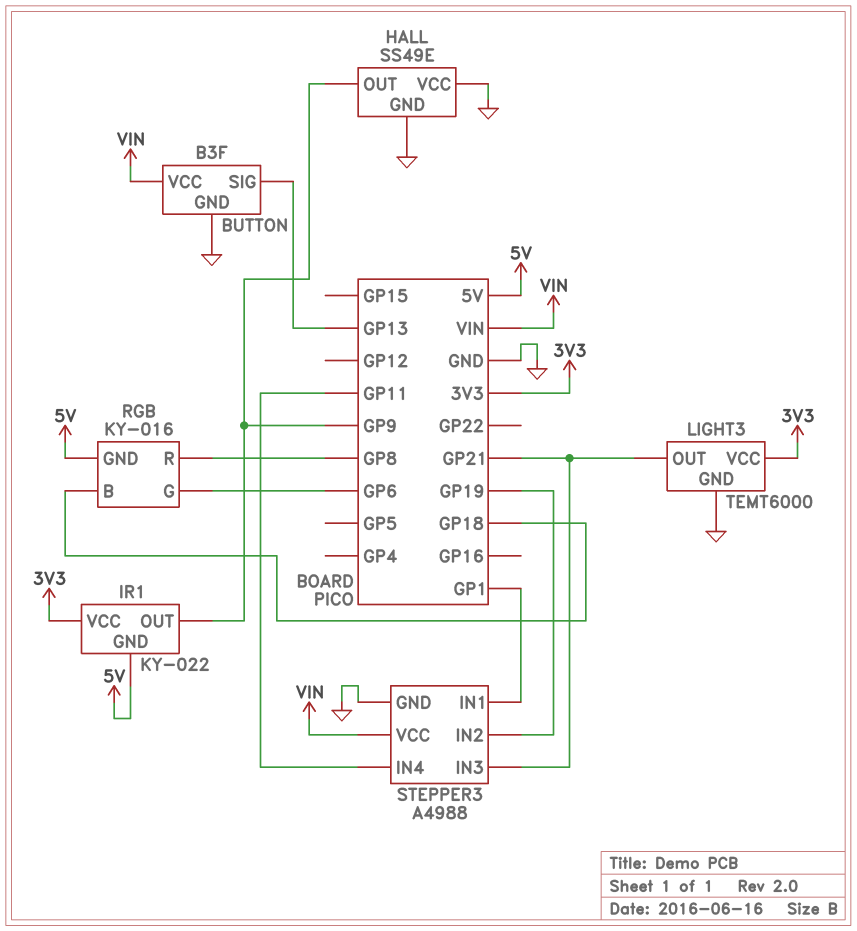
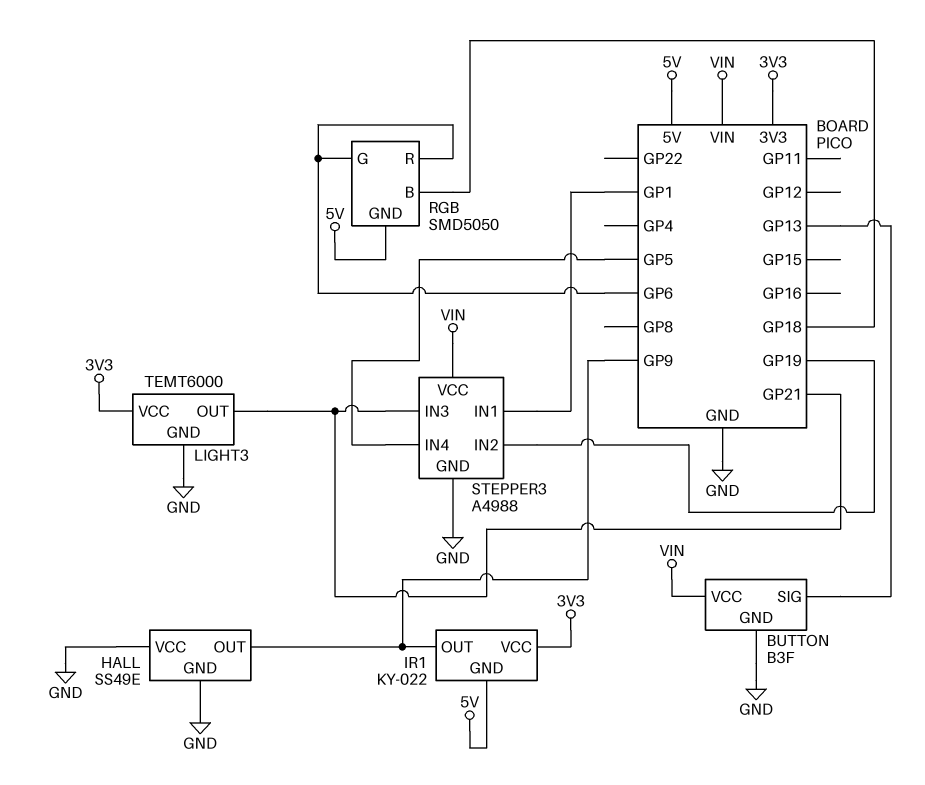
RGB: KY-016 -> SMD5050
RGB pin R: GP8 -> GP6
STEPPER3 pin IN4: GP11 -> GP5

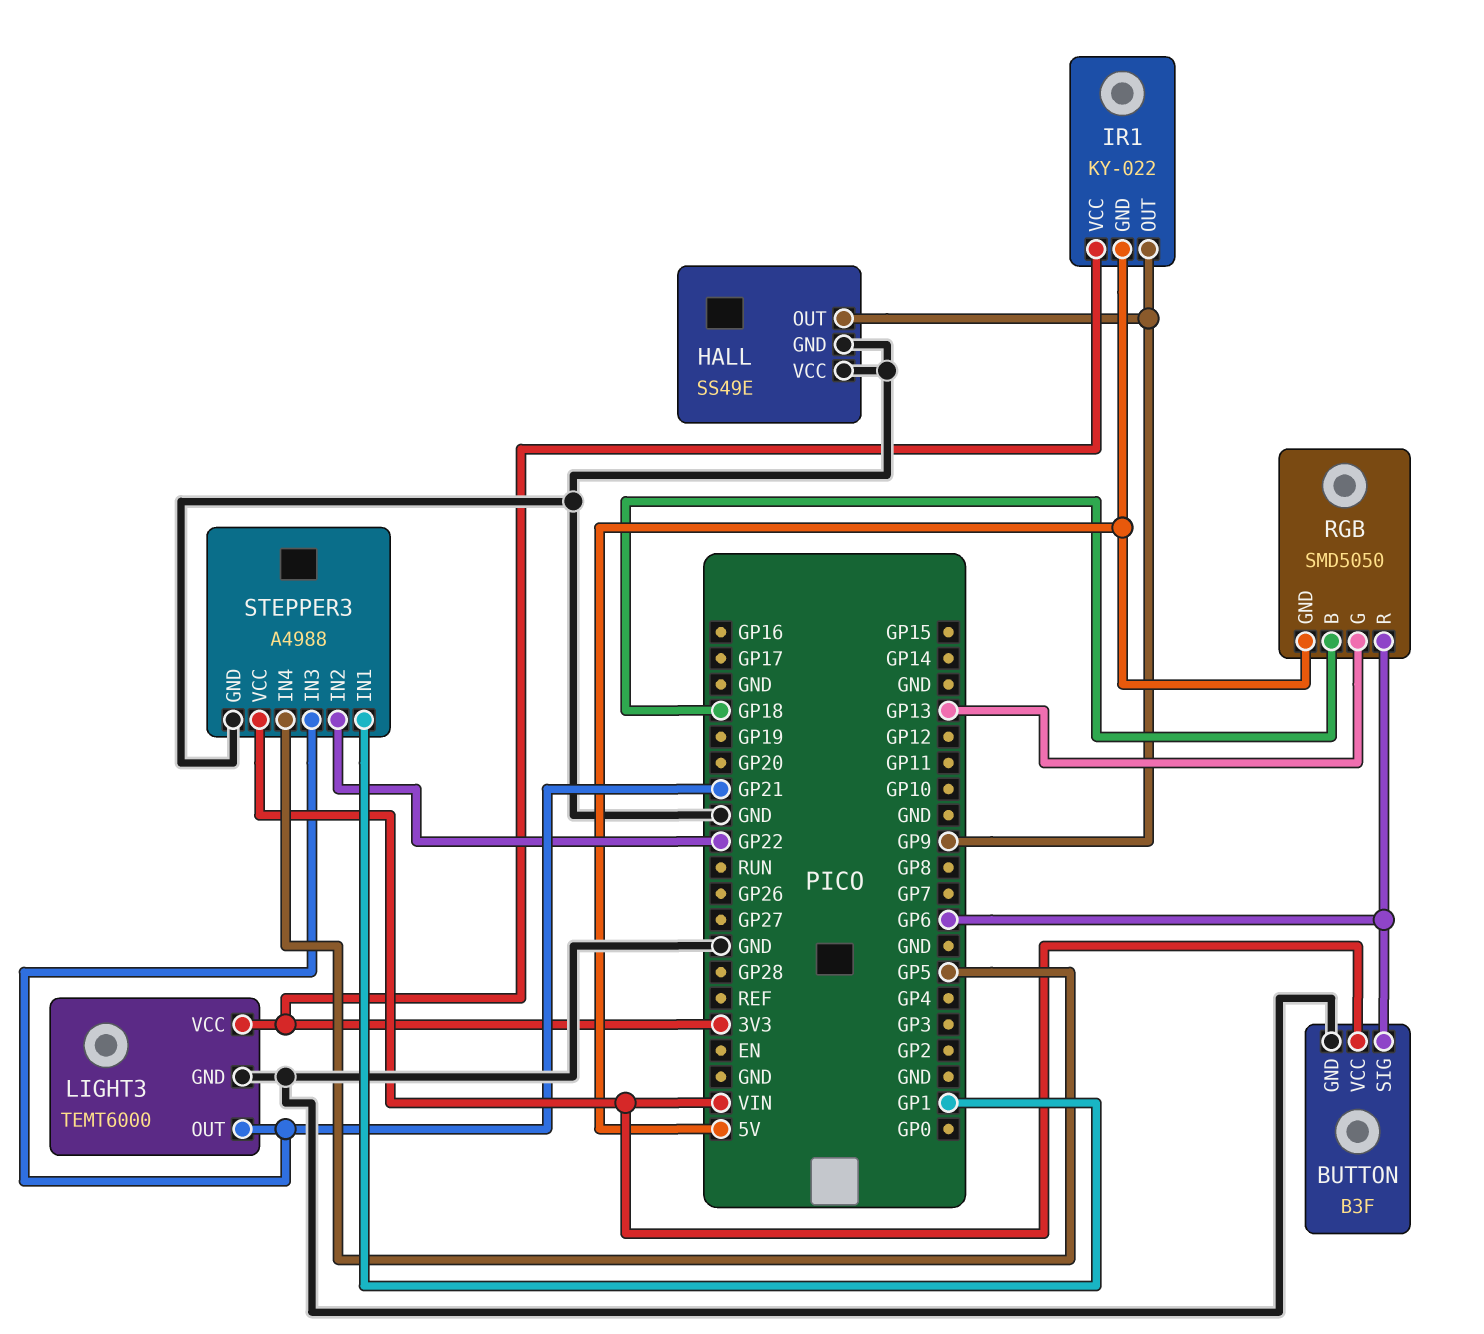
BUTTON pin SIG: GP13 -> GP6
RGB pin G: GP6 -> GP13
STEPPER3 pin IN2: GP19 -> GP22

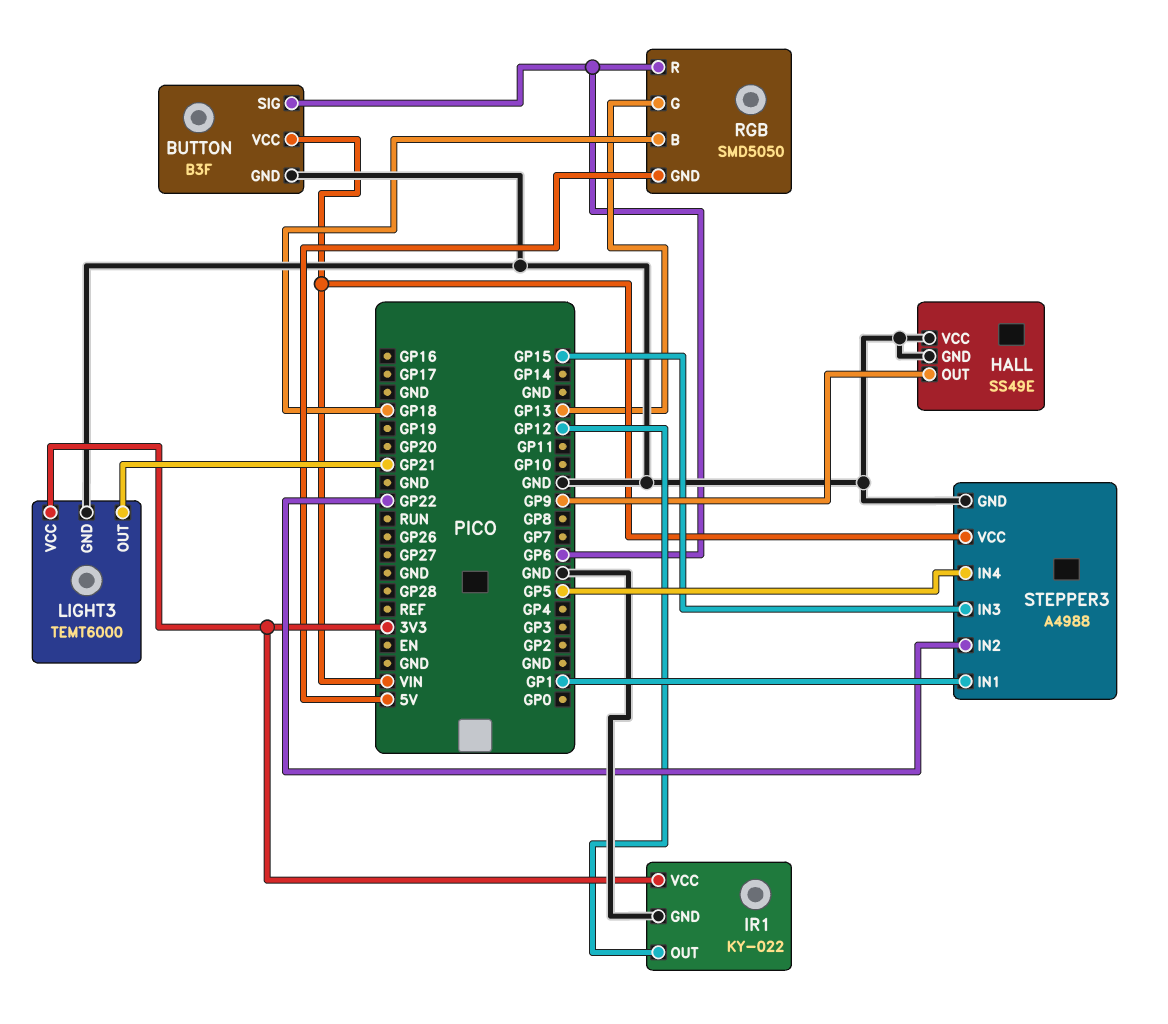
IR1 pin GND: 5V -> GND
IR1 pin OUT: GP9 -> GP12
STEPPER3 pin IN3: GP21 -> GP15

